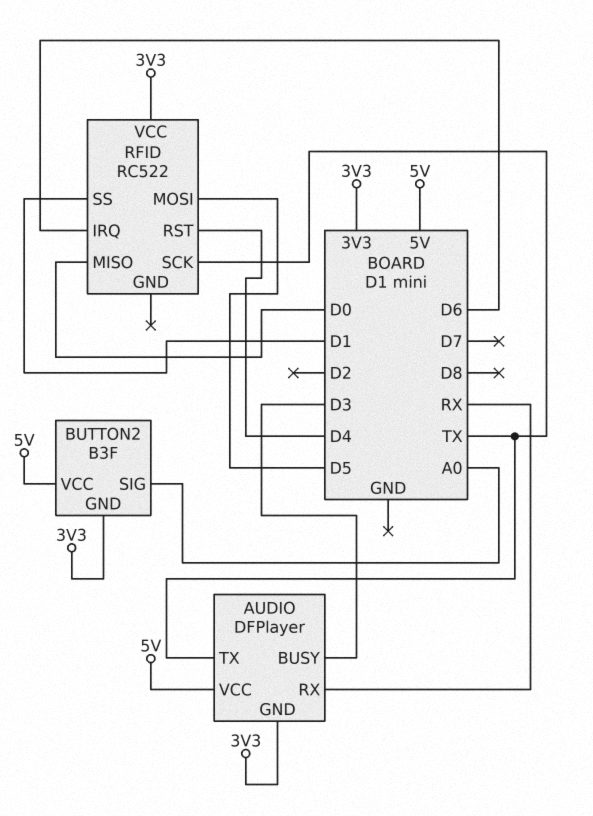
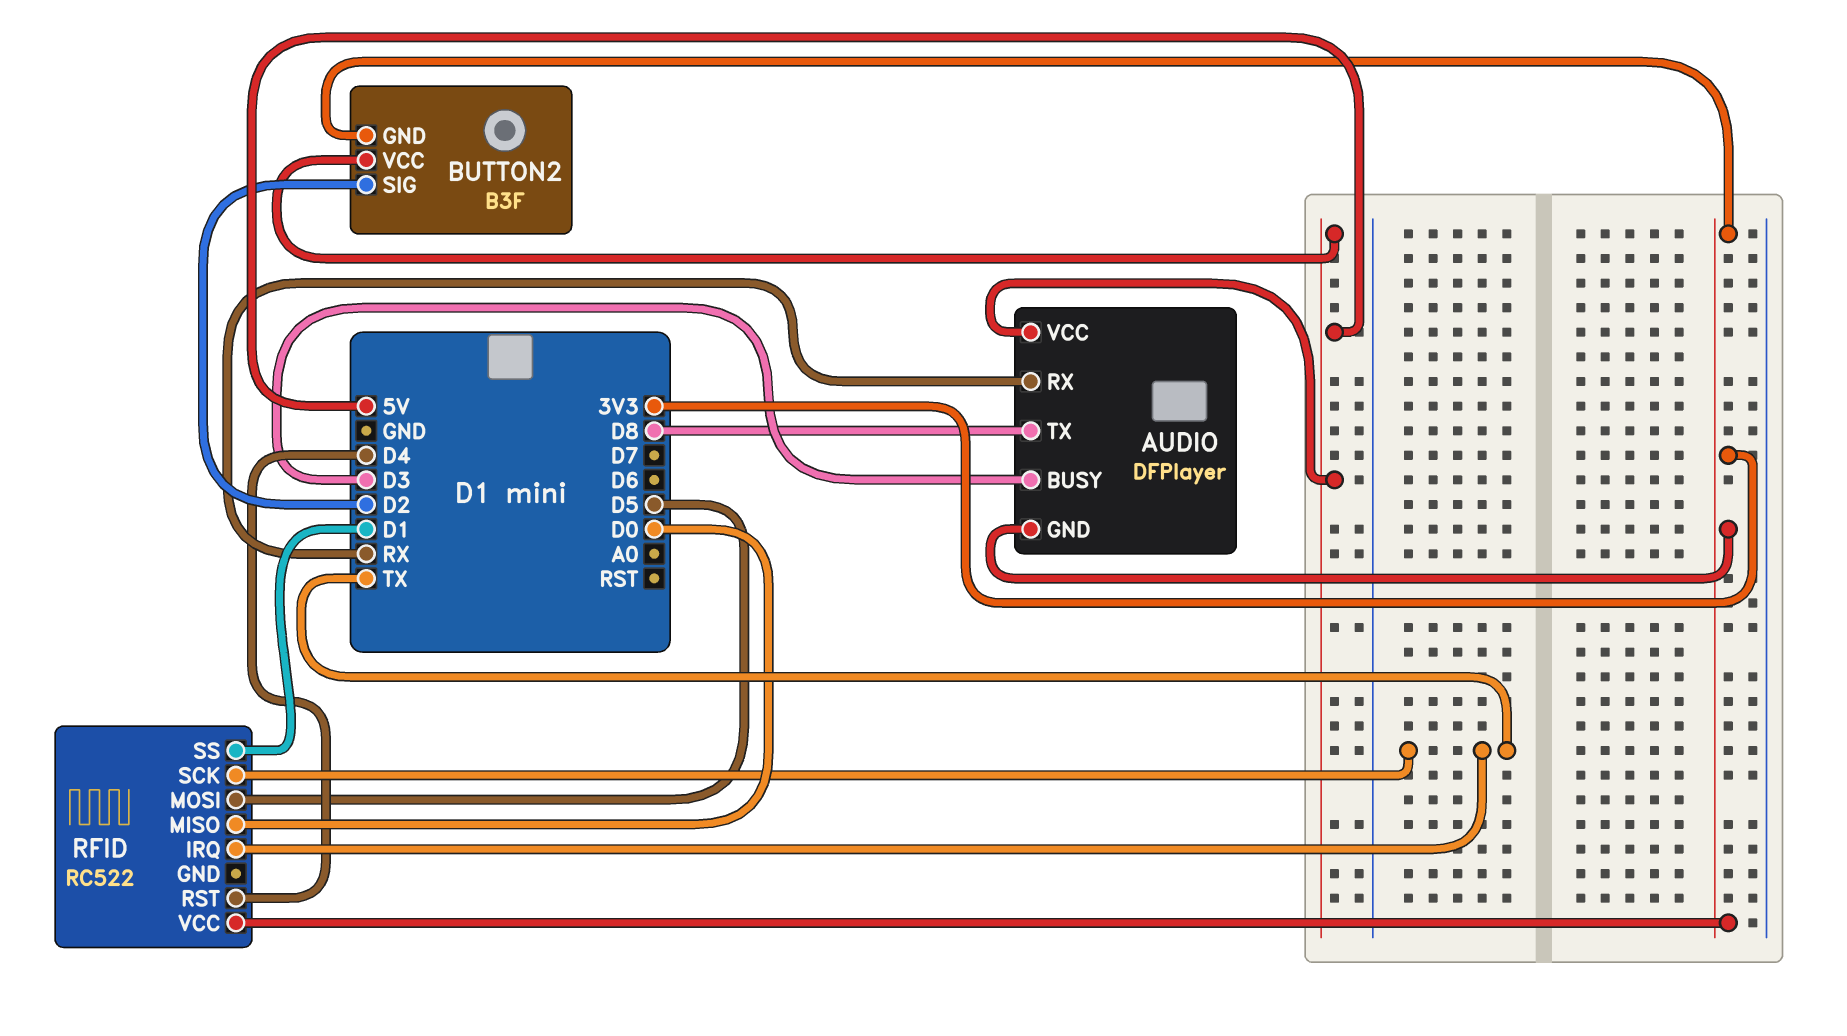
AUDIO pin TX: TX -> D8
BUTTON2 pin SIG: A0 -> D2
RFID pin IRQ: D6 -> TX

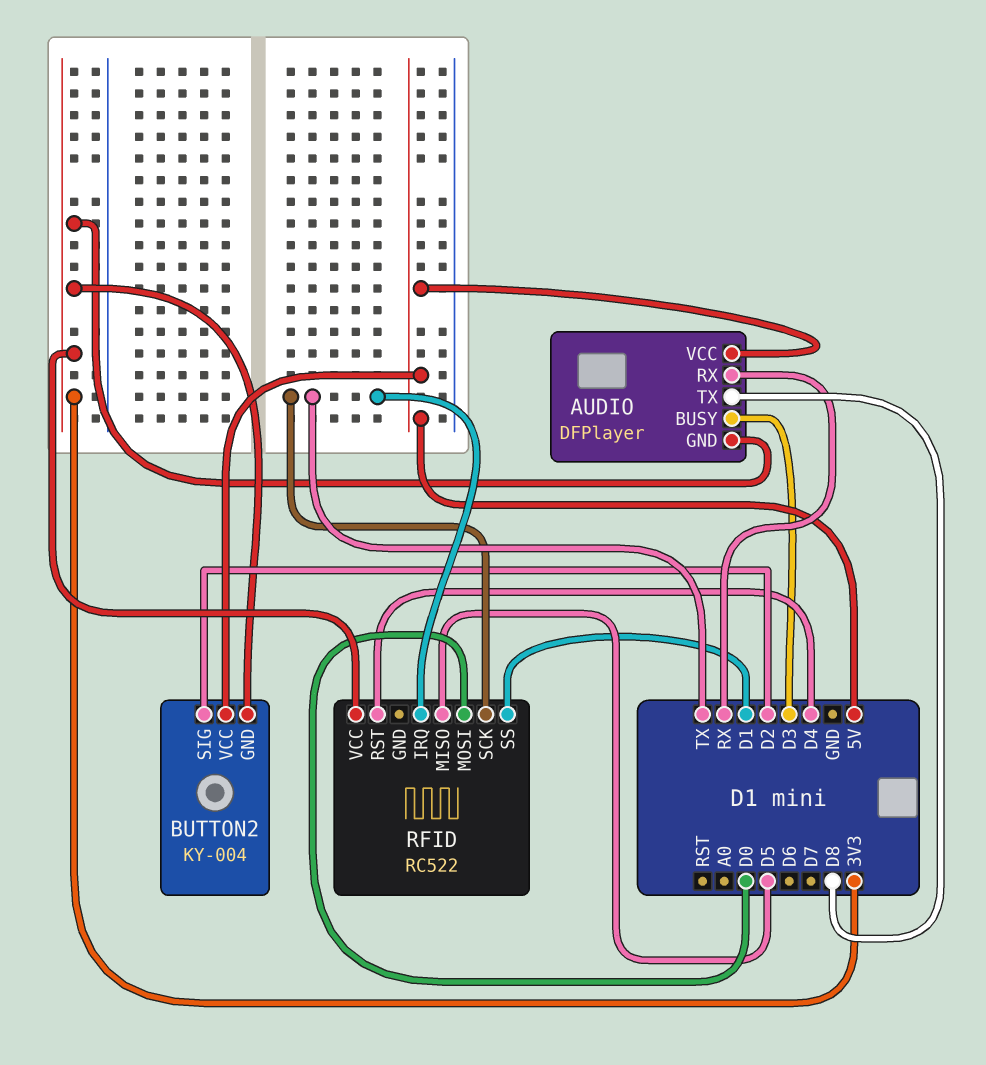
BUTTON2: B3F -> KY-004
RFID pin MISO: D0 -> D5
RFID pin MOSI: D5 -> D0

